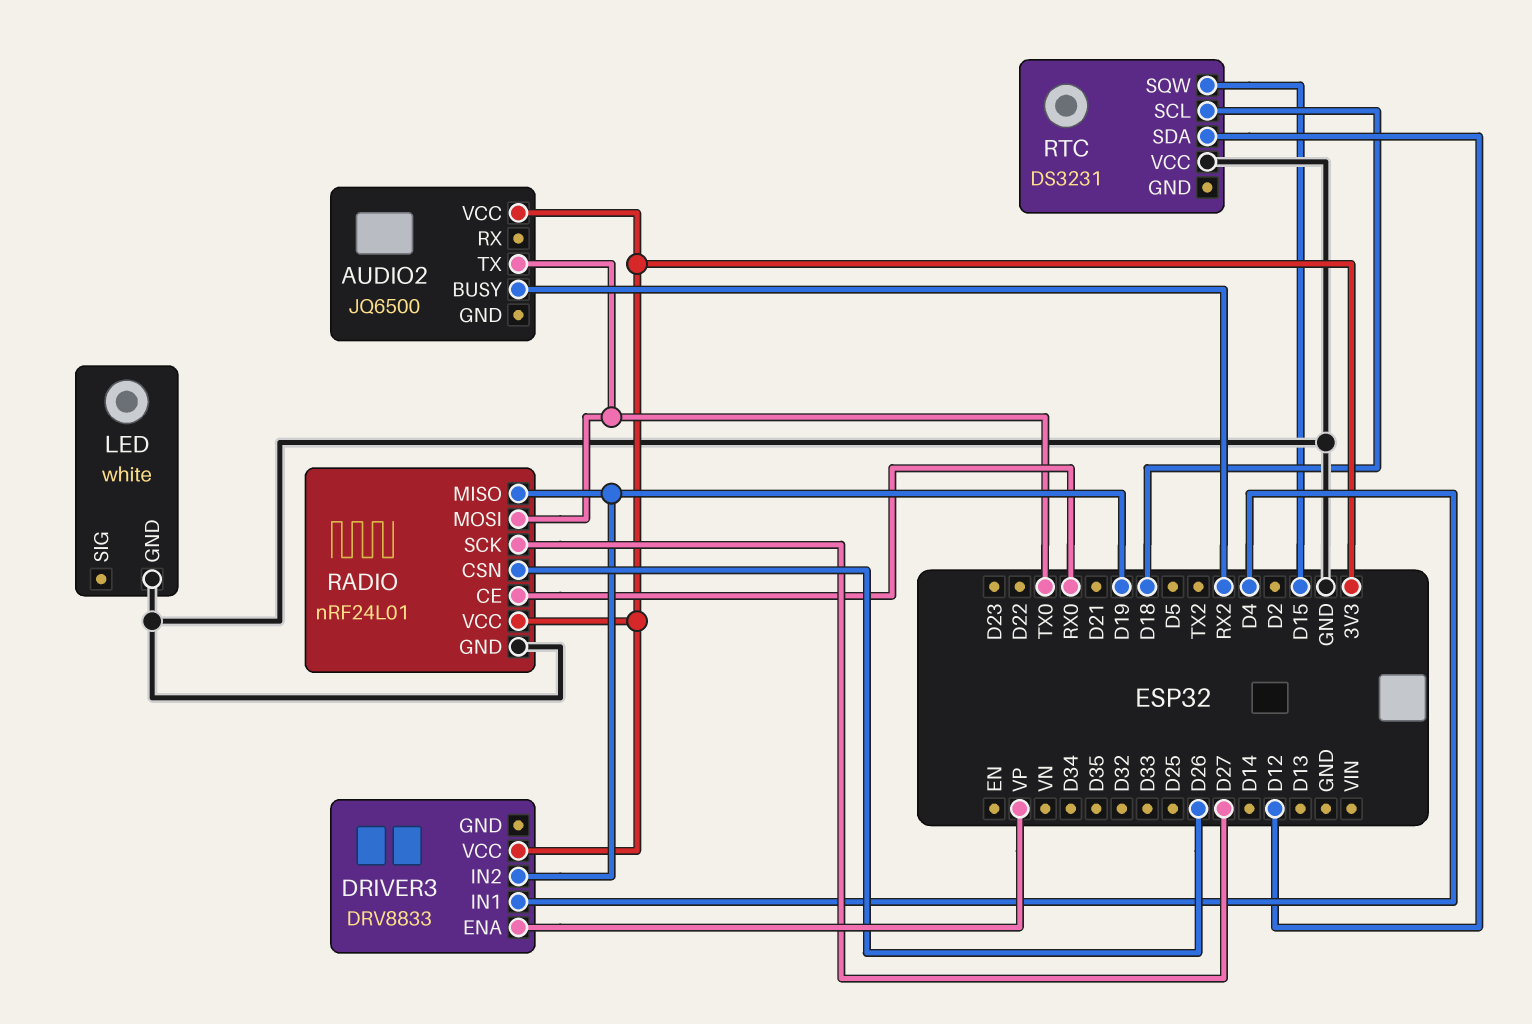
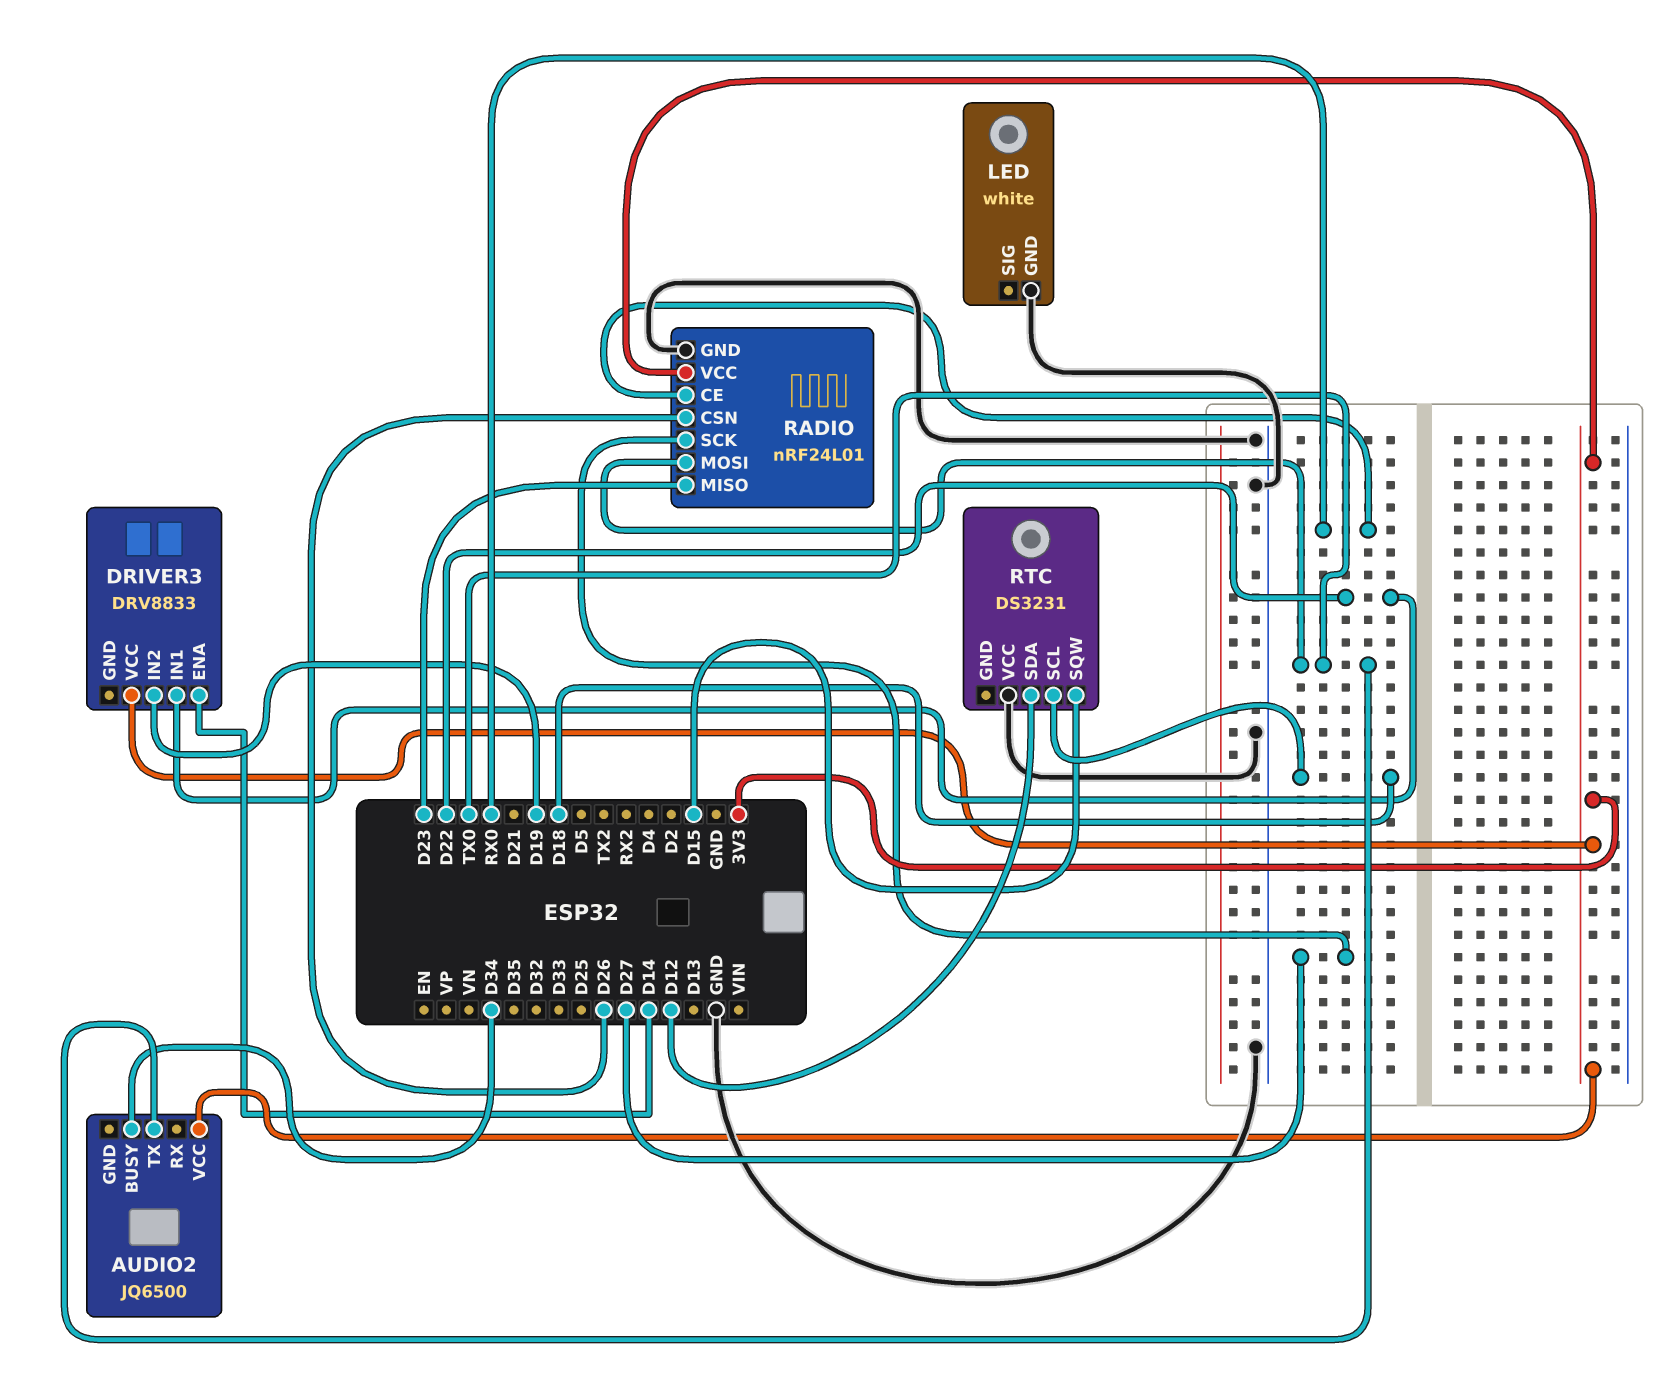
AUDIO2 pin BUSY: RX2 -> D34
DRIVER3 pin ENA: VP -> D14
DRIVER3 pin IN1: D4 -> D22
RADIO pin MISO: D19 -> D23

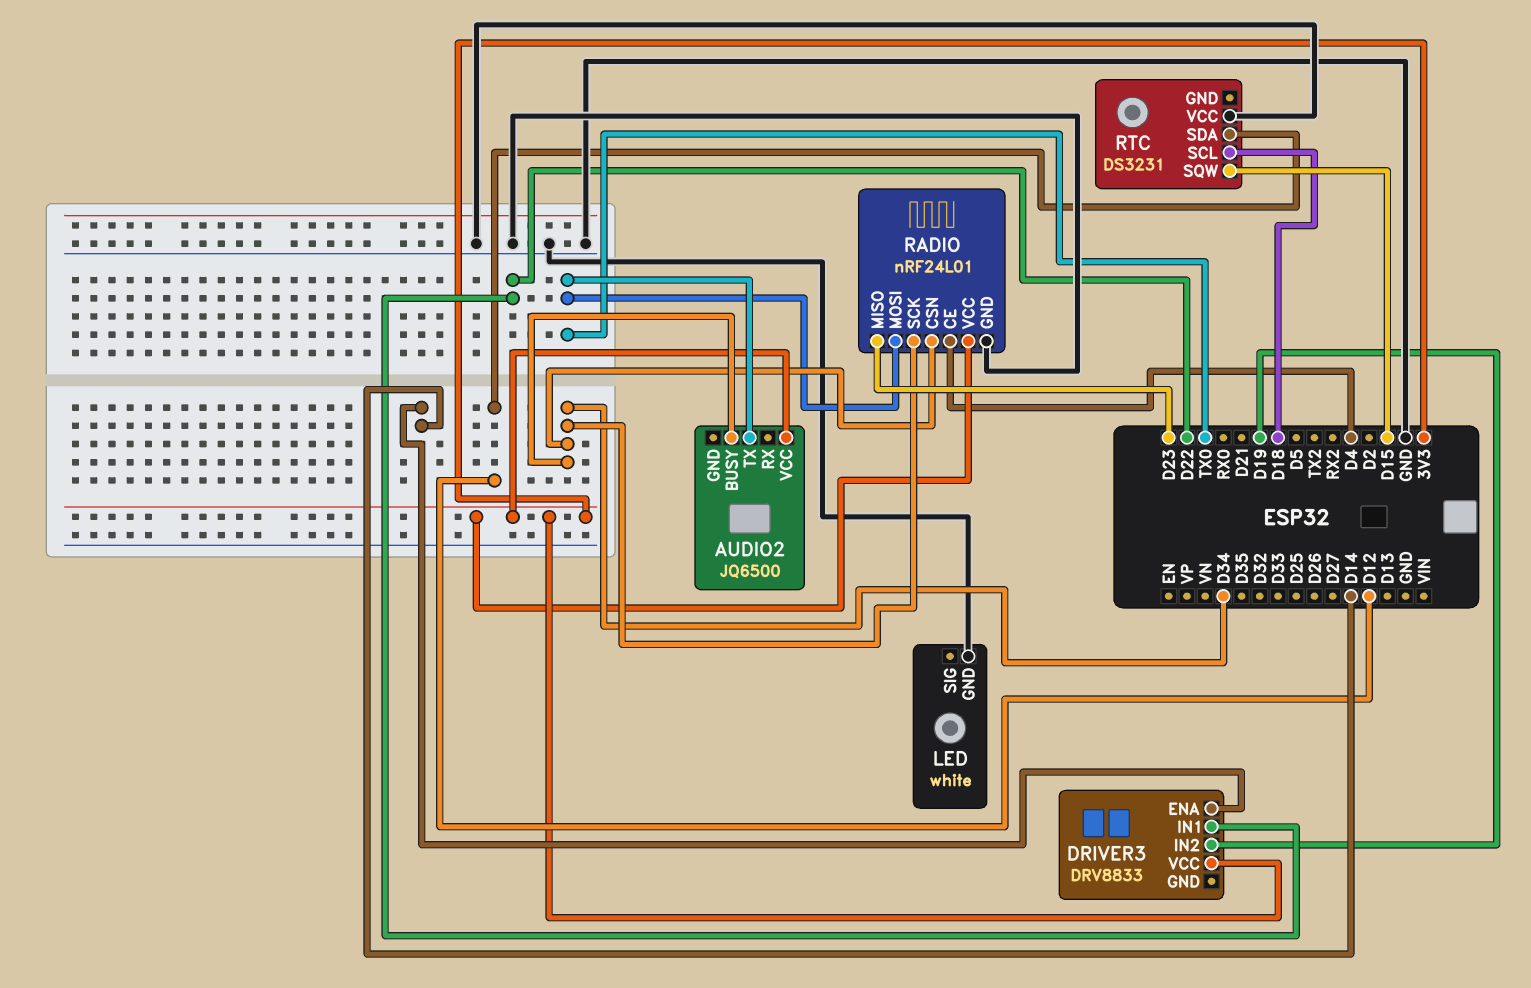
RADIO pin CE: RX0 -> D4
RADIO pin CSN: D26 -> D34
RADIO pin SCK: D27 -> D34

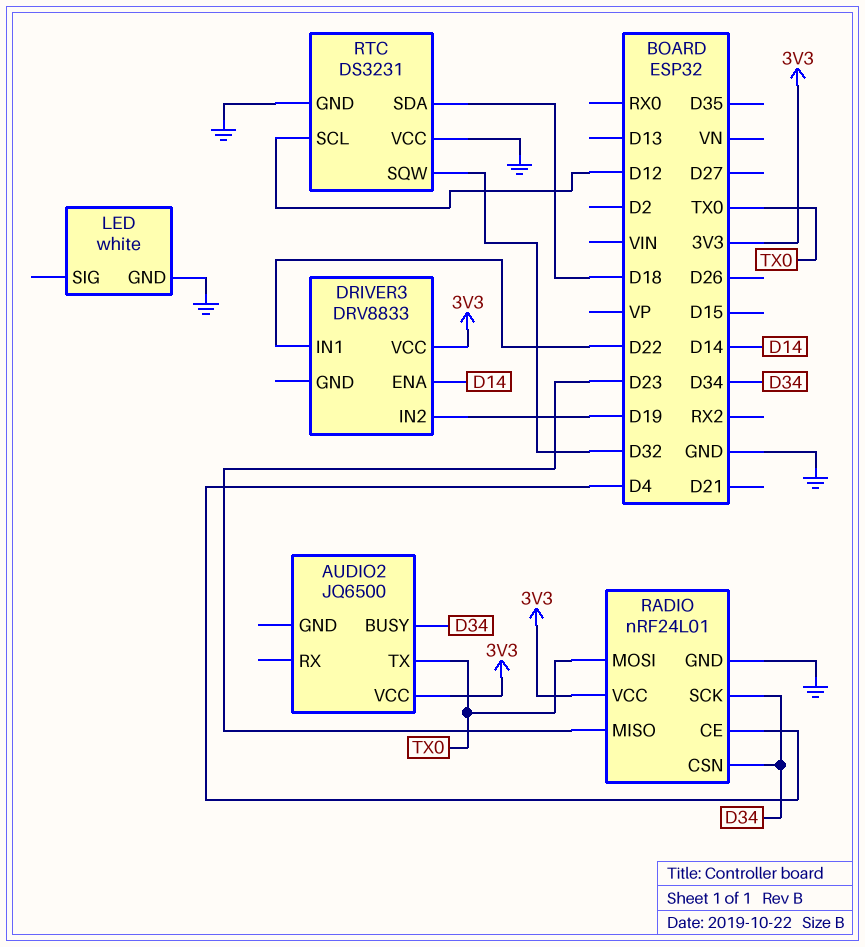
RTC pin GND: none -> GND
RTC pin SCL: D18 -> D12
RTC pin SDA: D12 -> D18
RTC pin SQW: D15 -> D32

